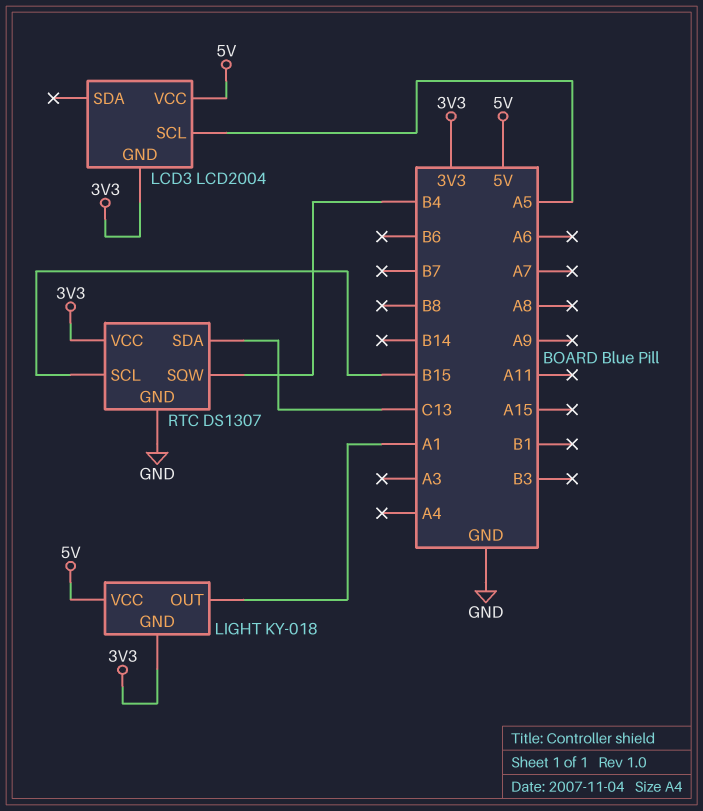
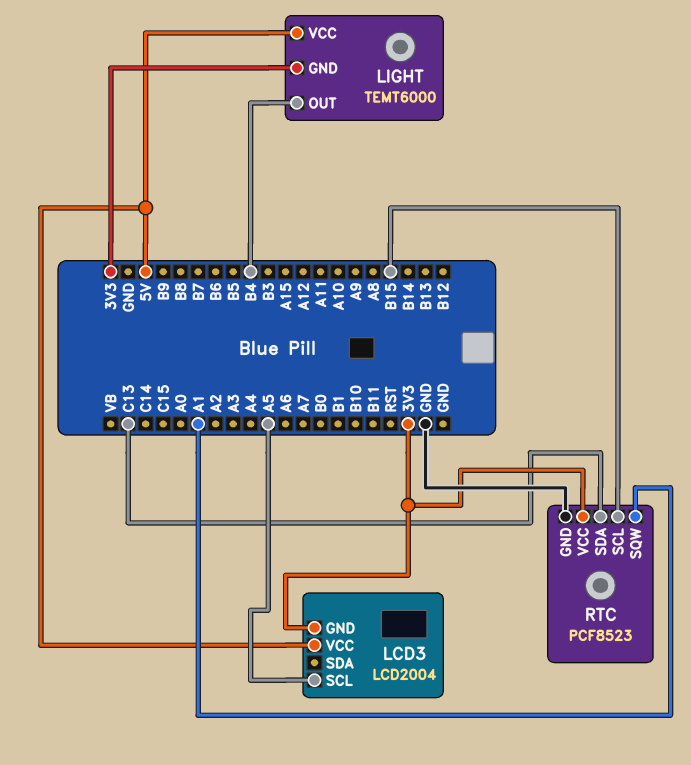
LIGHT: KY-018 -> TEMT6000
LIGHT pin OUT: A1 -> B4
RTC: DS1307 -> PCF8523
RTC pin SQW: B4 -> A1

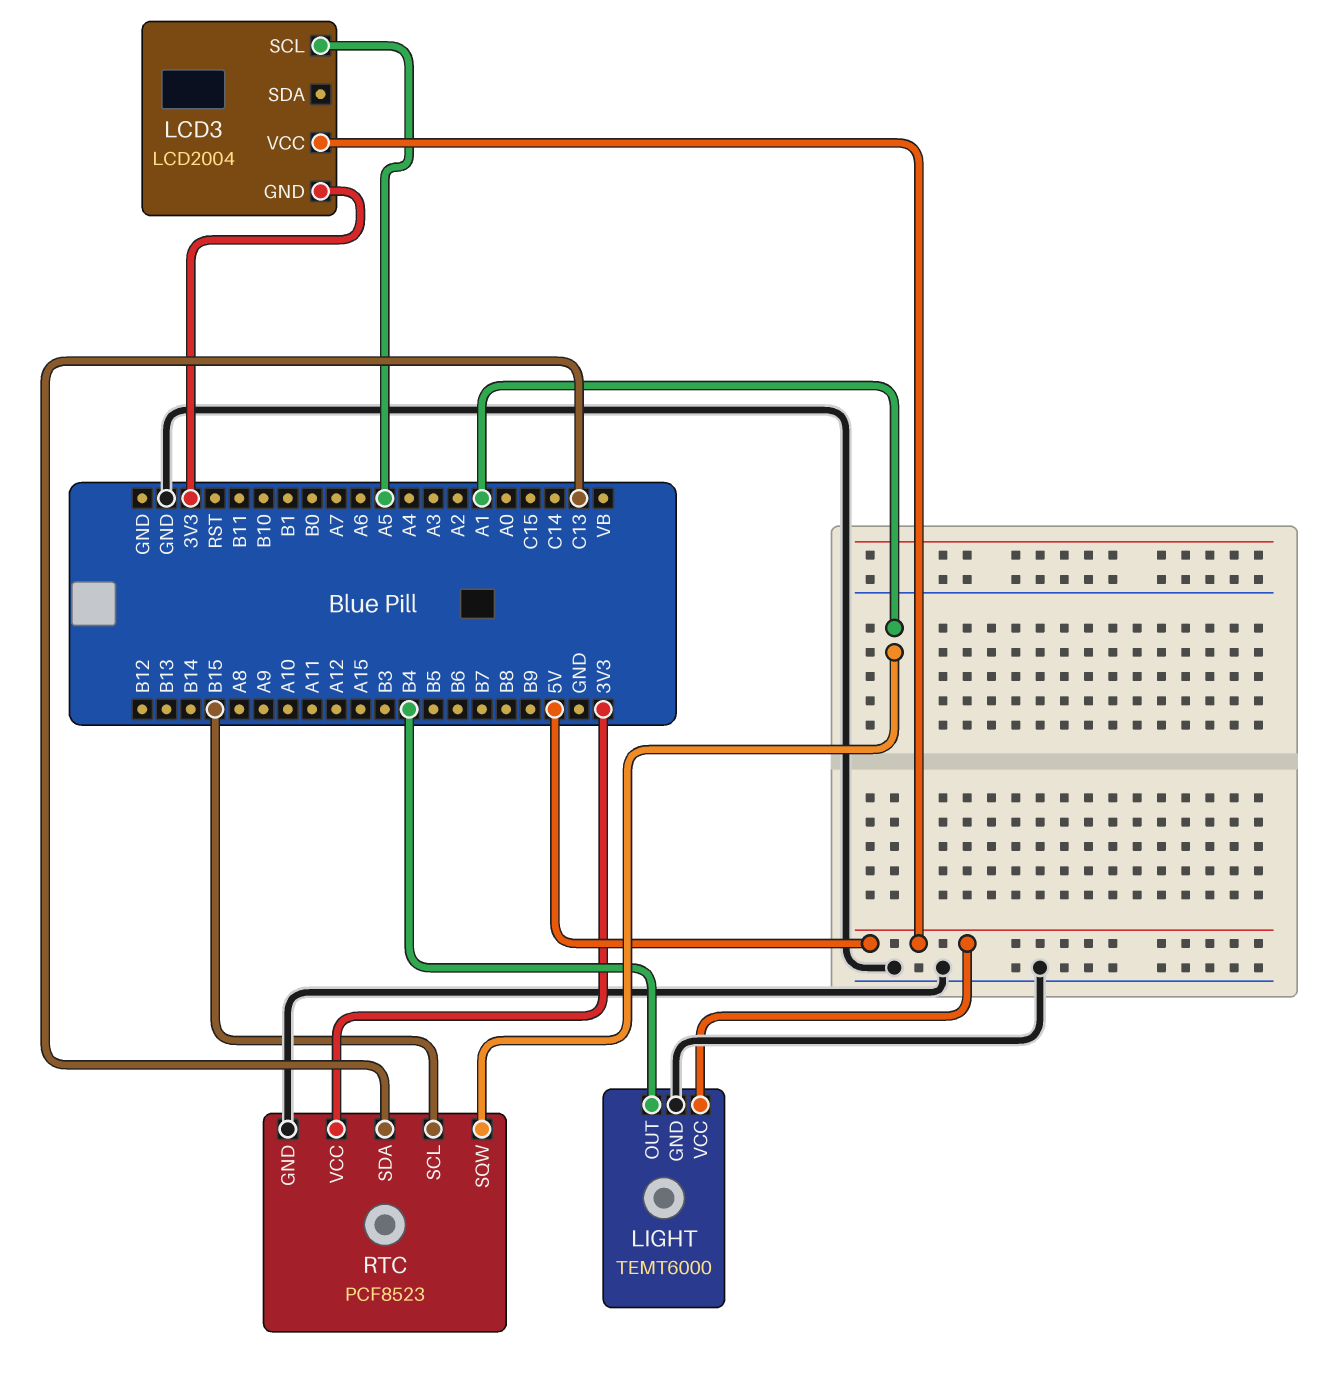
LIGHT pin GND: 3V3 -> GND

